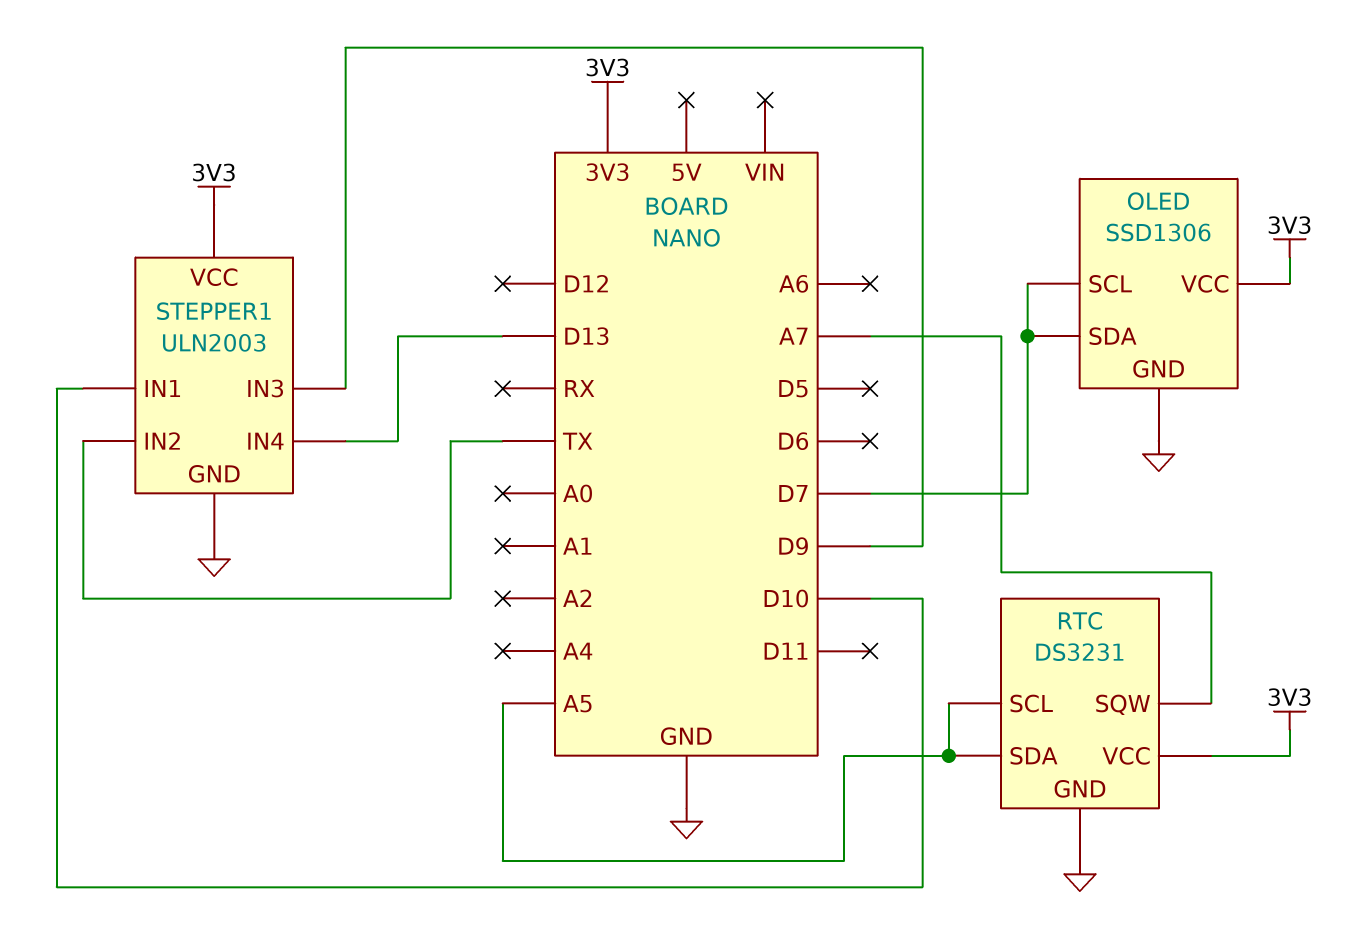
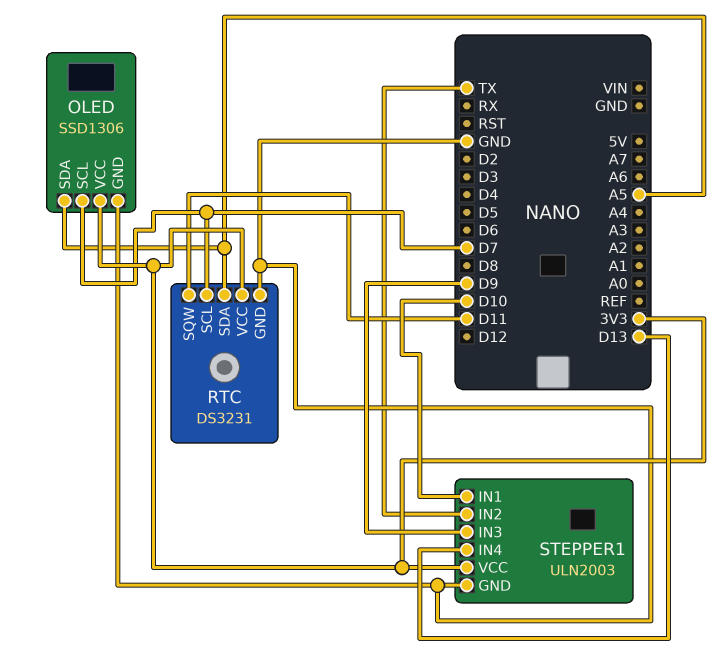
OLED pin SDA: D7 -> A5
RTC pin SCL: A5 -> D7
RTC pin SQW: A7 -> D11

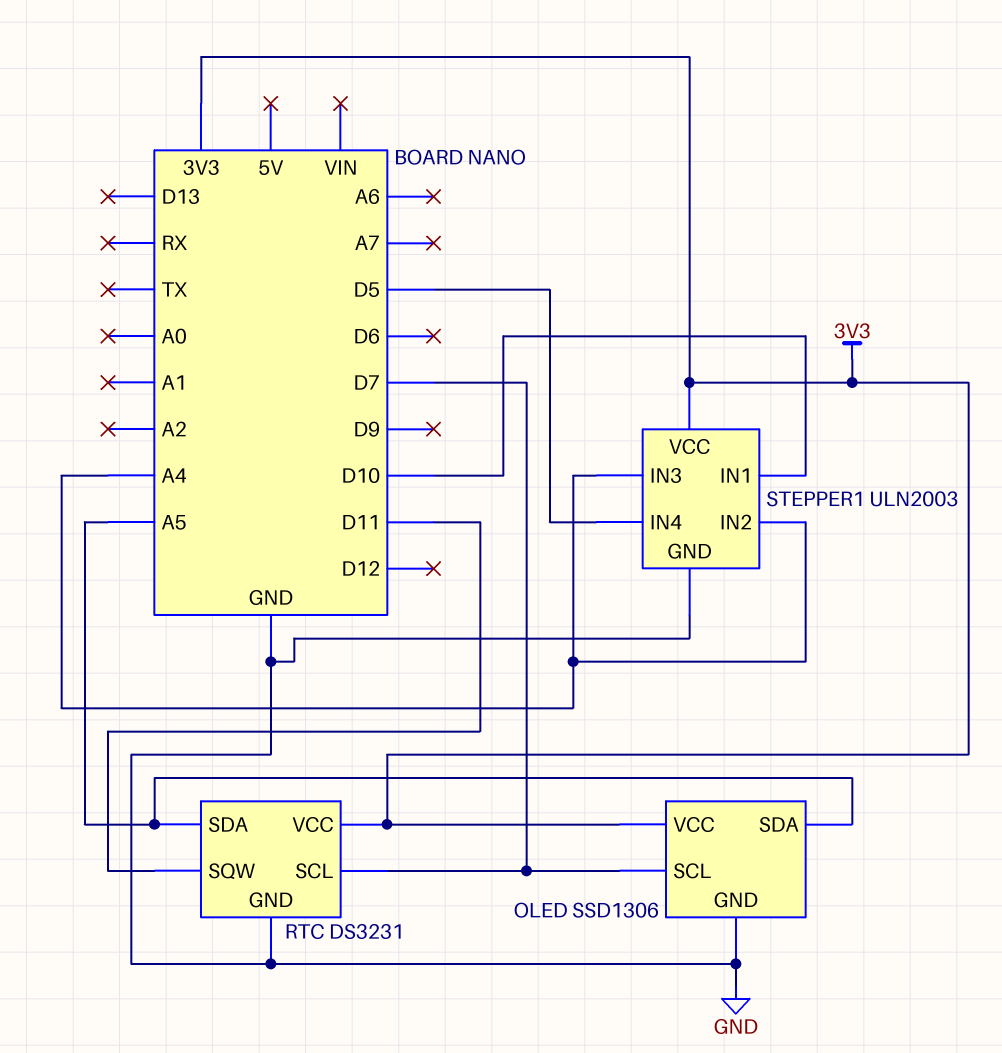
STEPPER1 pin IN2: TX -> A4
STEPPER1 pin IN3: D9 -> A4
STEPPER1 pin IN4: D13 -> D5

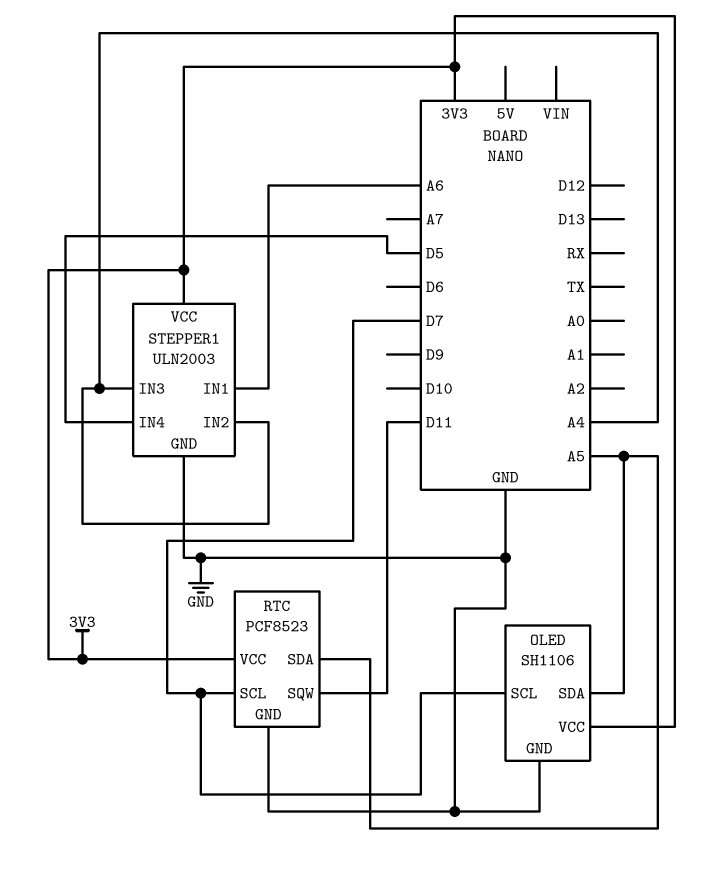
OLED: SSD1306 -> SH1106
RTC: DS3231 -> PCF8523
STEPPER1 pin IN1: D10 -> A6

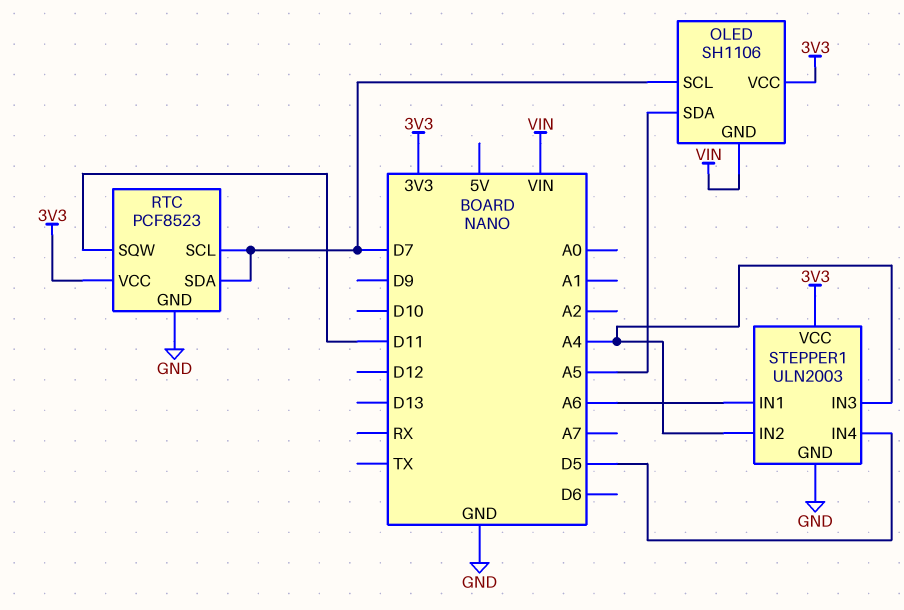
OLED pin GND: GND -> VIN
RTC pin SDA: A5 -> D7

